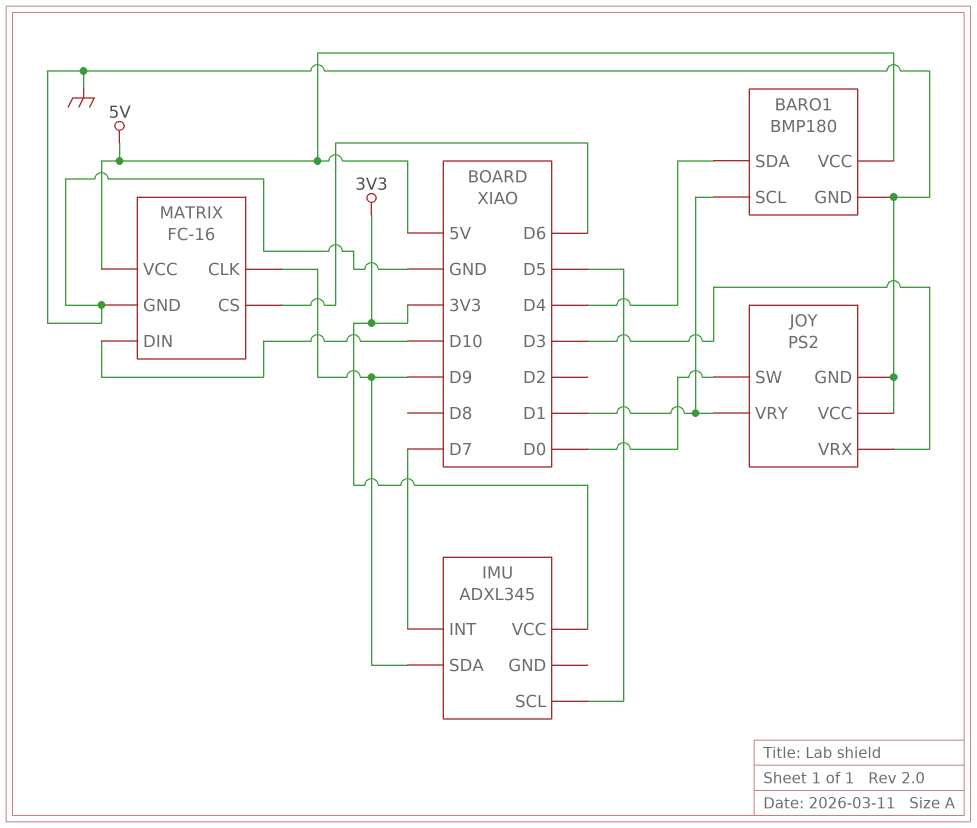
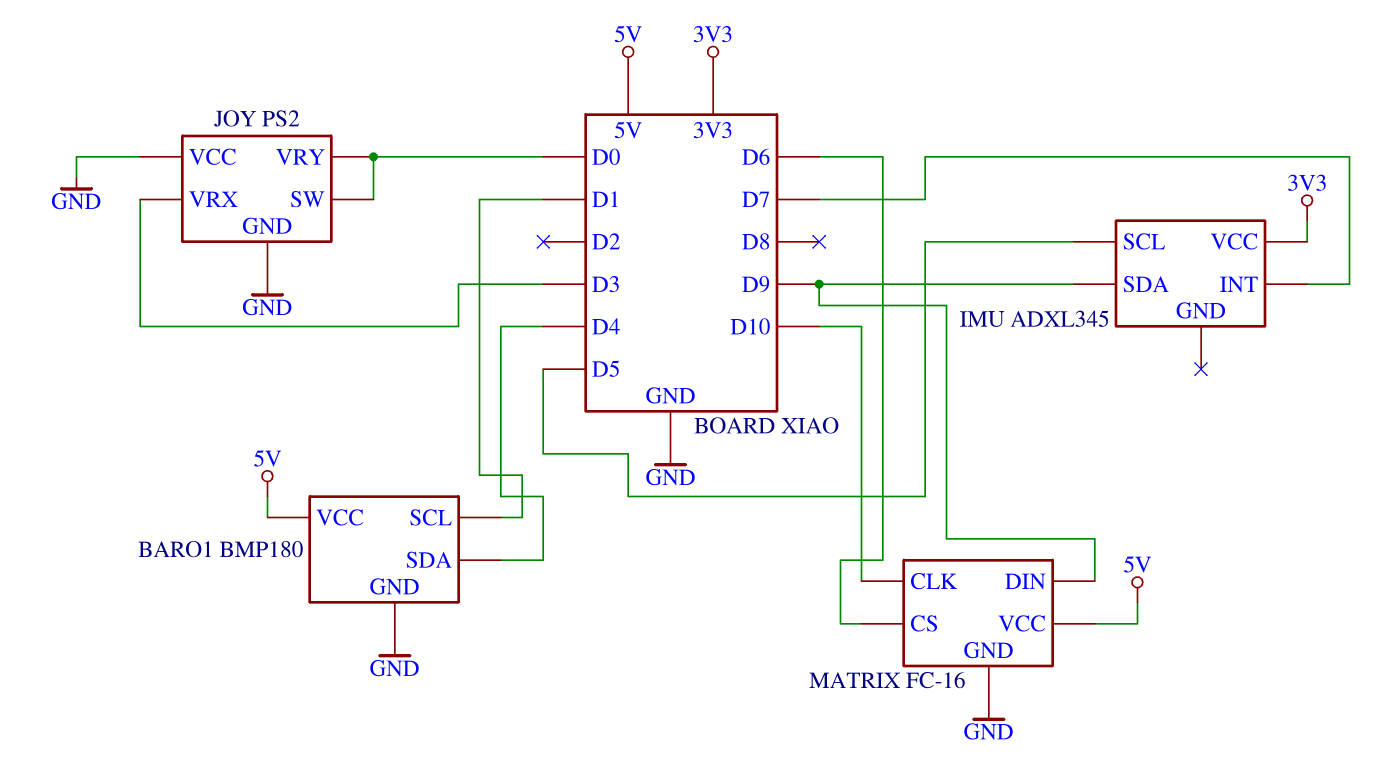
JOY pin VRY: D1 -> D0
MATRIX pin CLK: D9 -> D10
MATRIX pin DIN: D10 -> D9

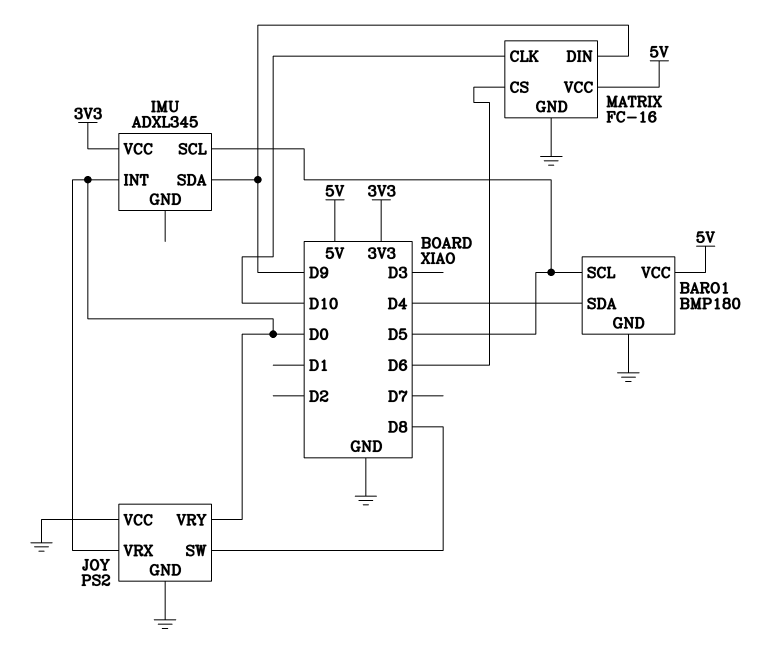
BARO1 pin SCL: D1 -> D5
IMU pin INT: D7 -> D0
JOY pin SW: D0 -> D8
JOY pin VRX: D3 -> D0

